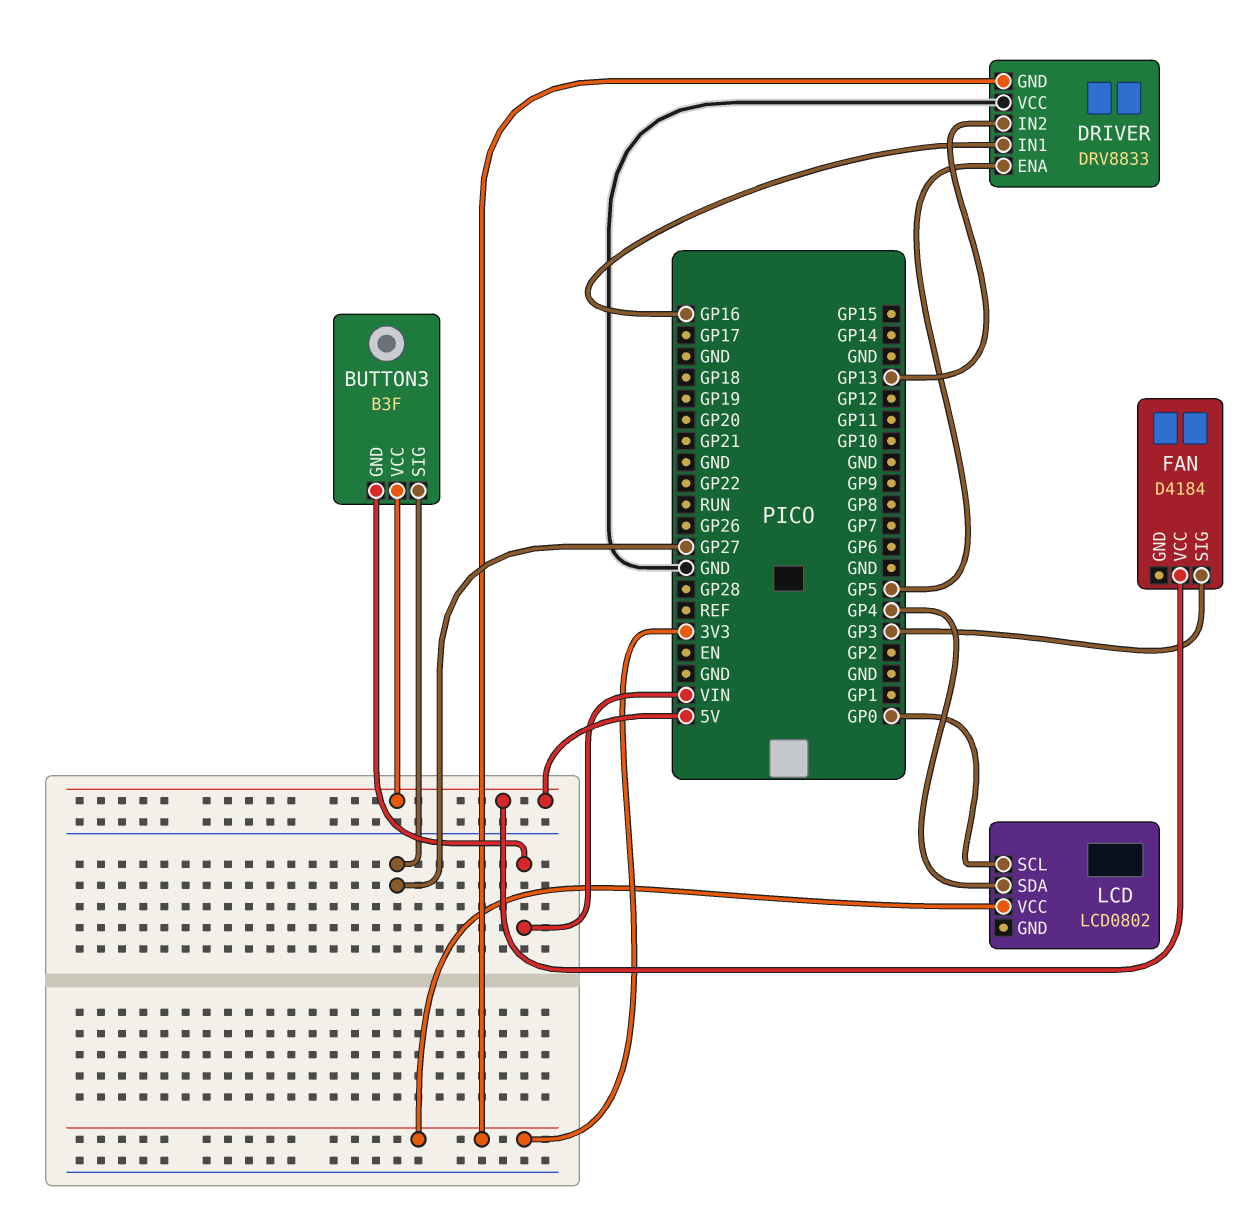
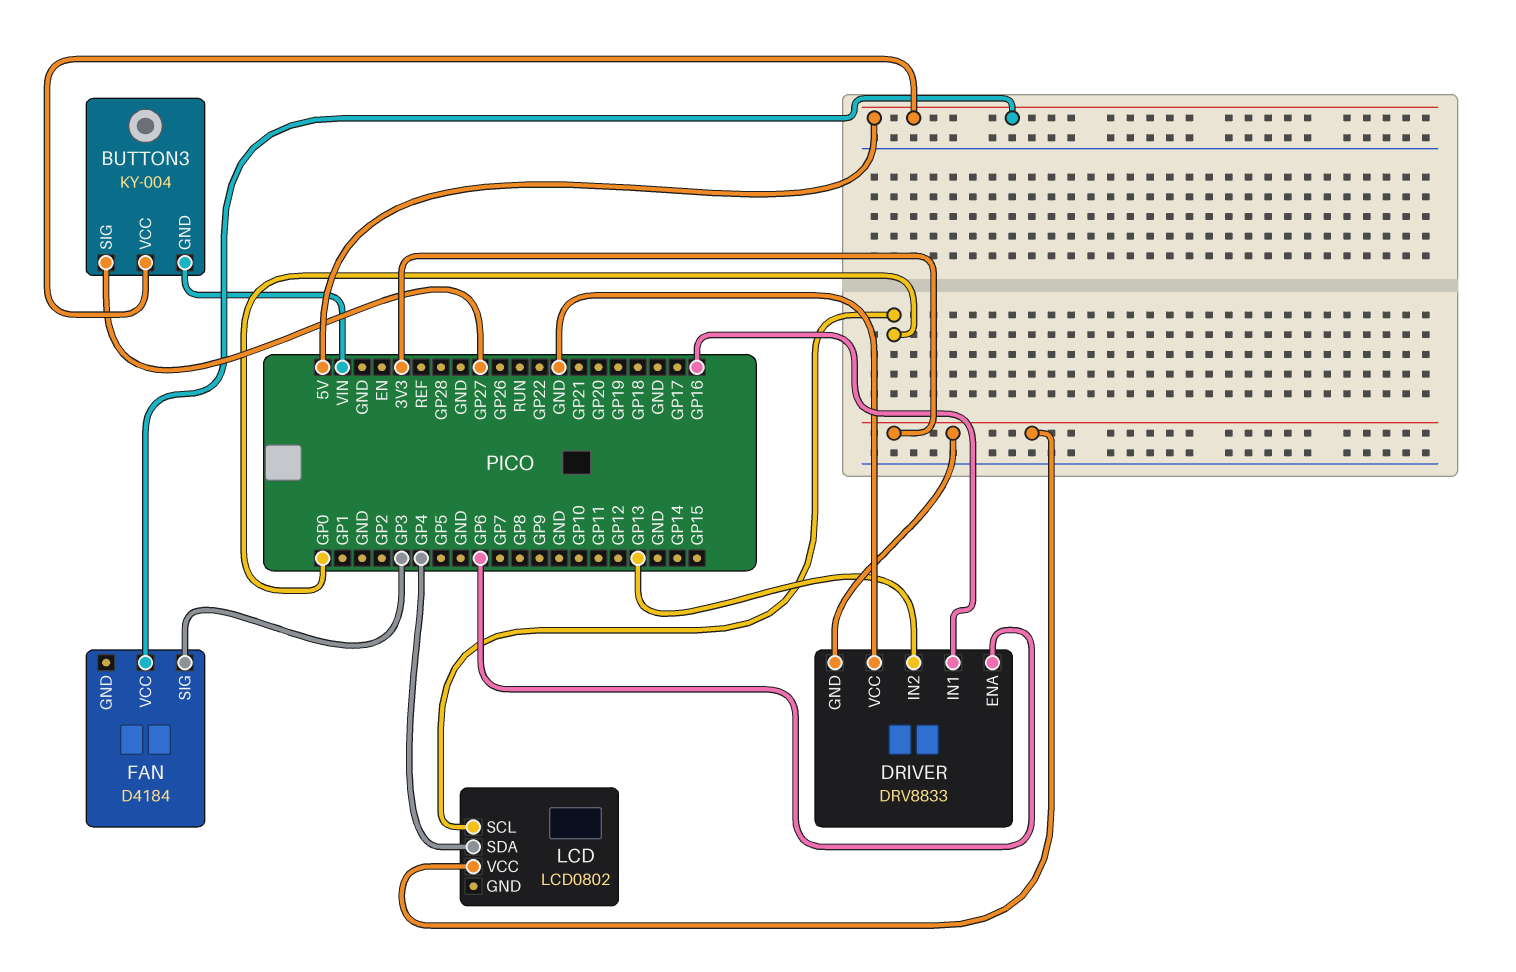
BUTTON3: B3F -> KY-004
DRIVER pin ENA: GP5 -> GP6

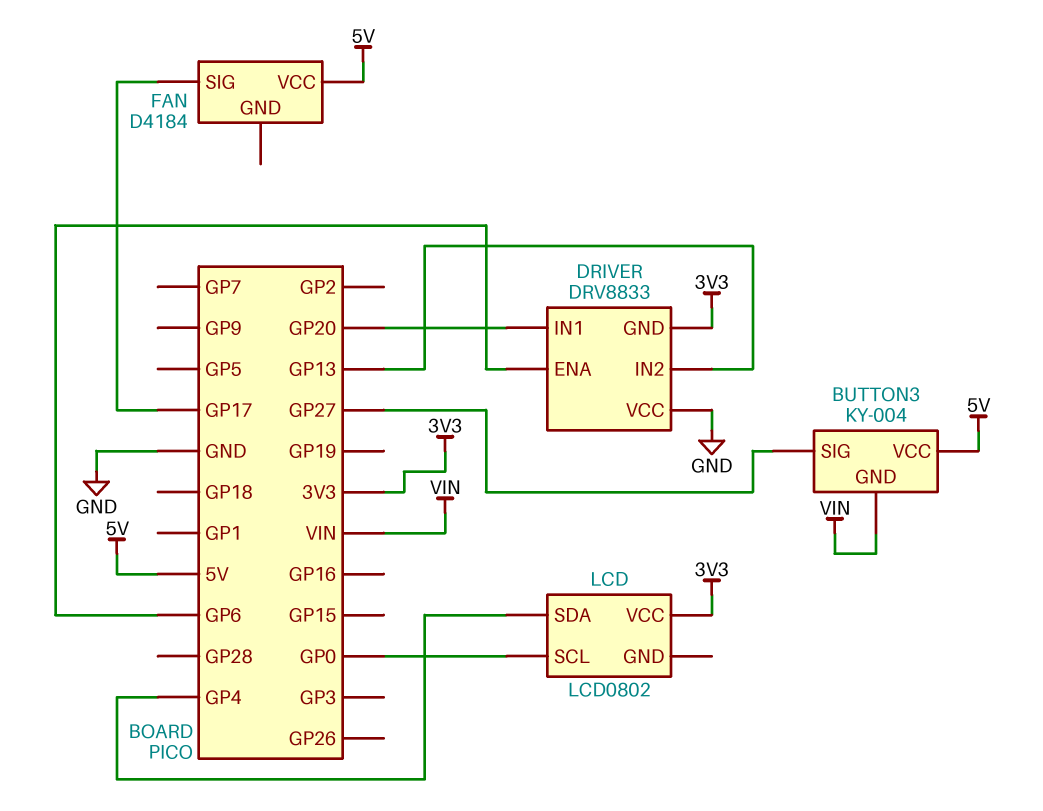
DRIVER pin IN1: GP16 -> GP20
FAN pin SIG: GP3 -> GP17

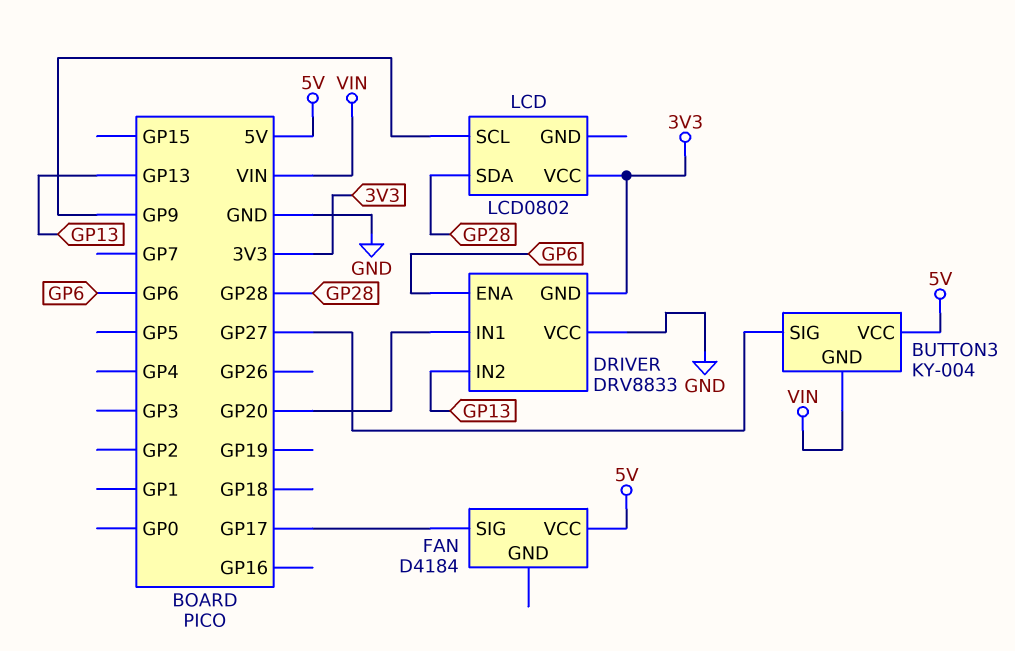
LCD pin SCL: GP0 -> GP9
LCD pin SDA: GP4 -> GP28

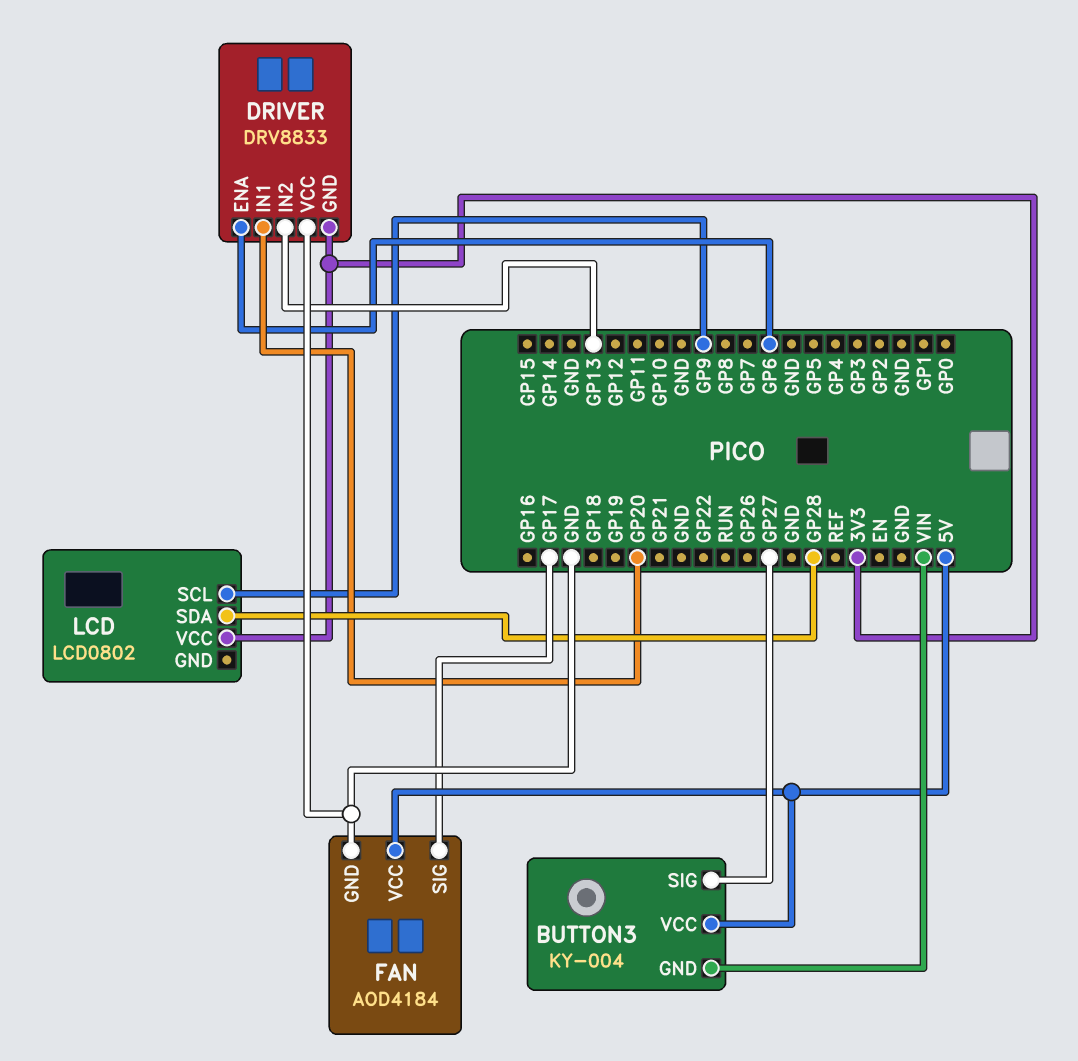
FAN: D4184 -> AOD4184
FAN pin GND: none -> GND

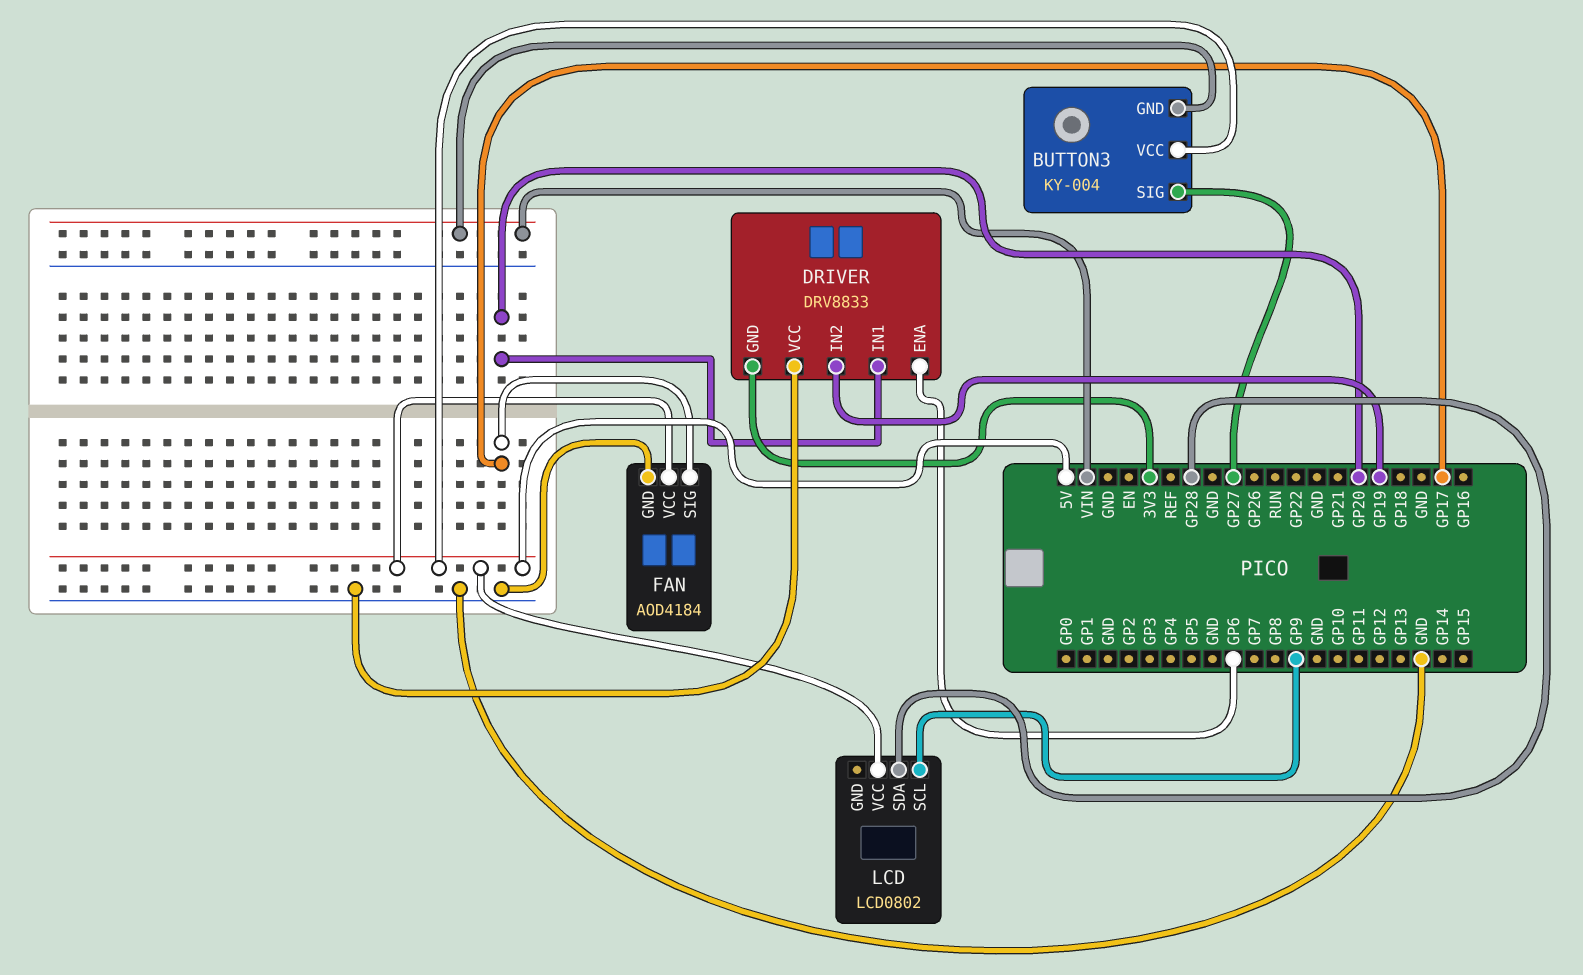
DRIVER pin IN2: GP13 -> GP19
LCD pin VCC: 3V3 -> 5V

